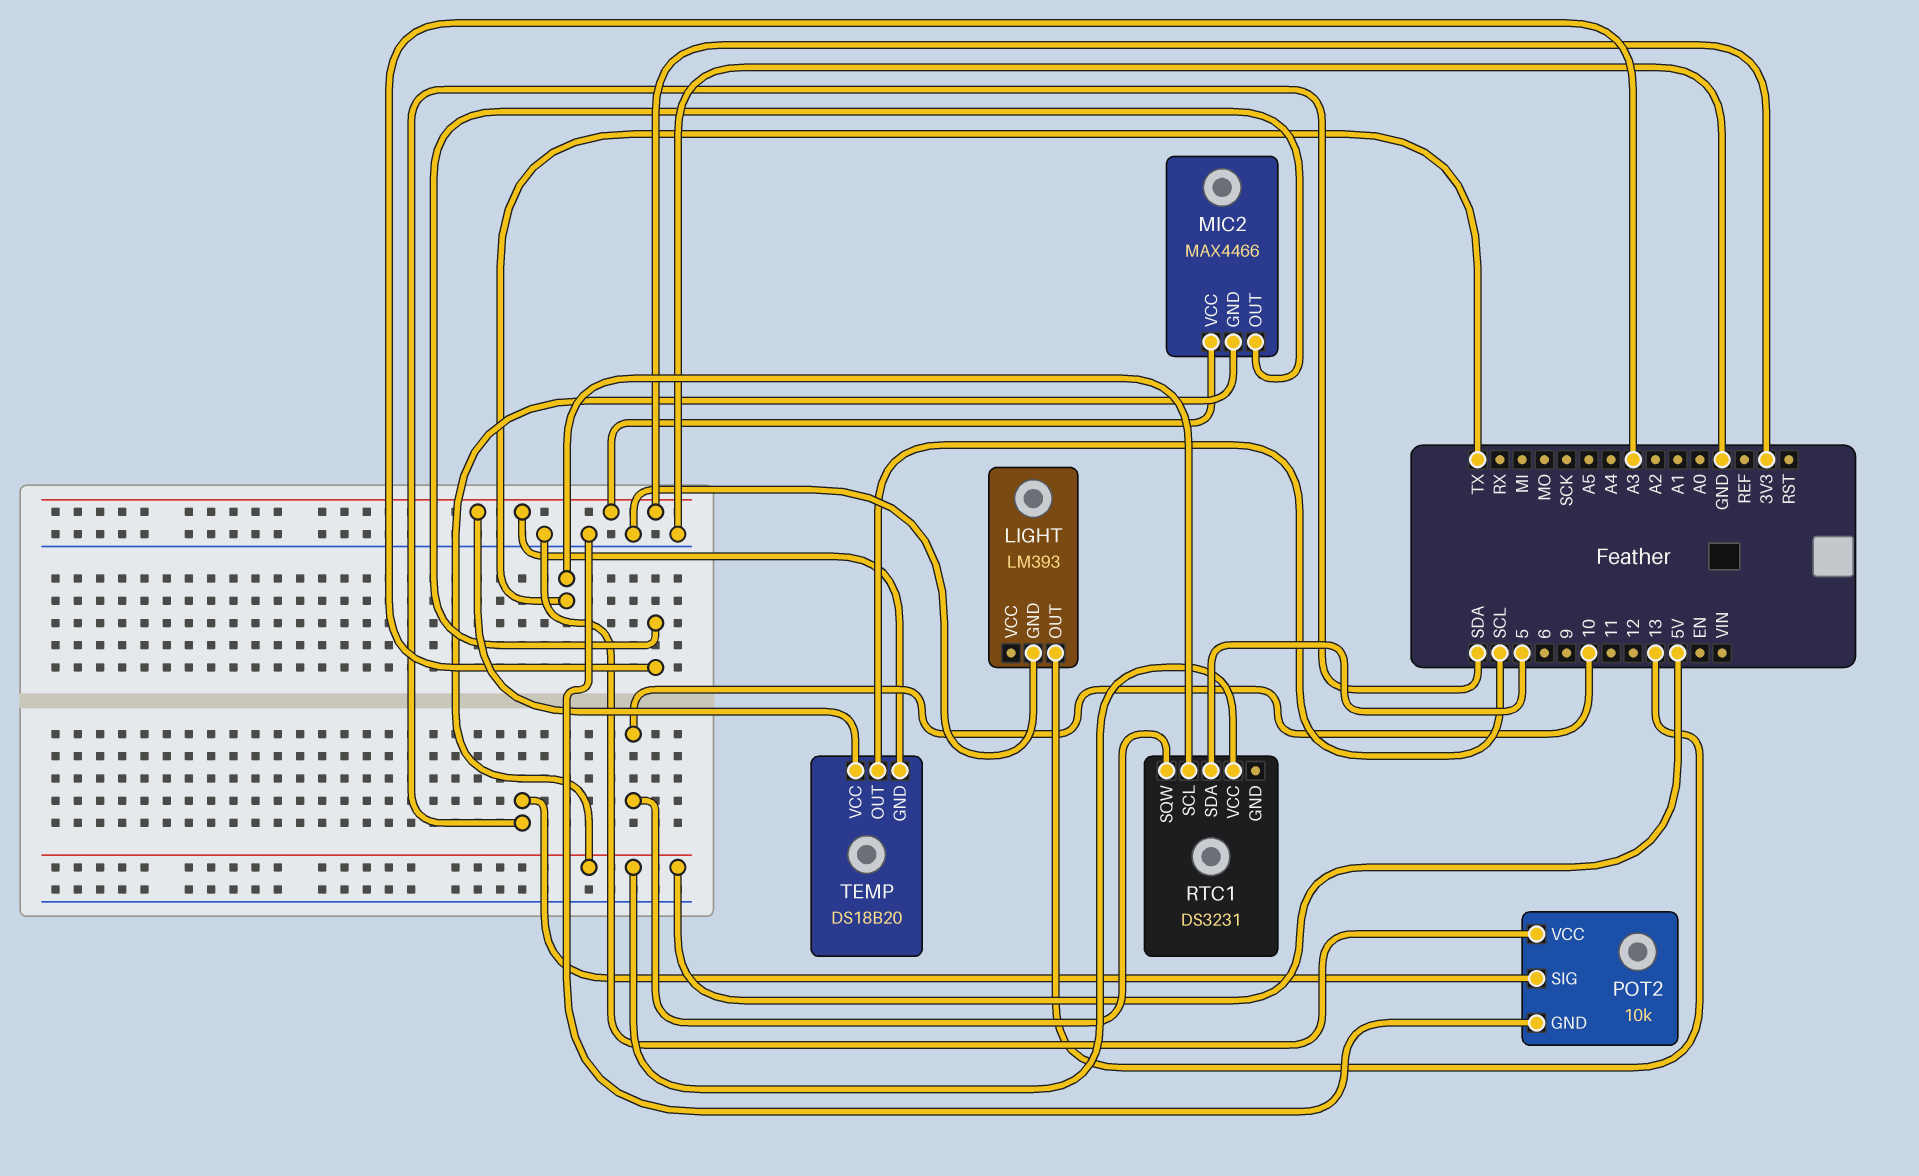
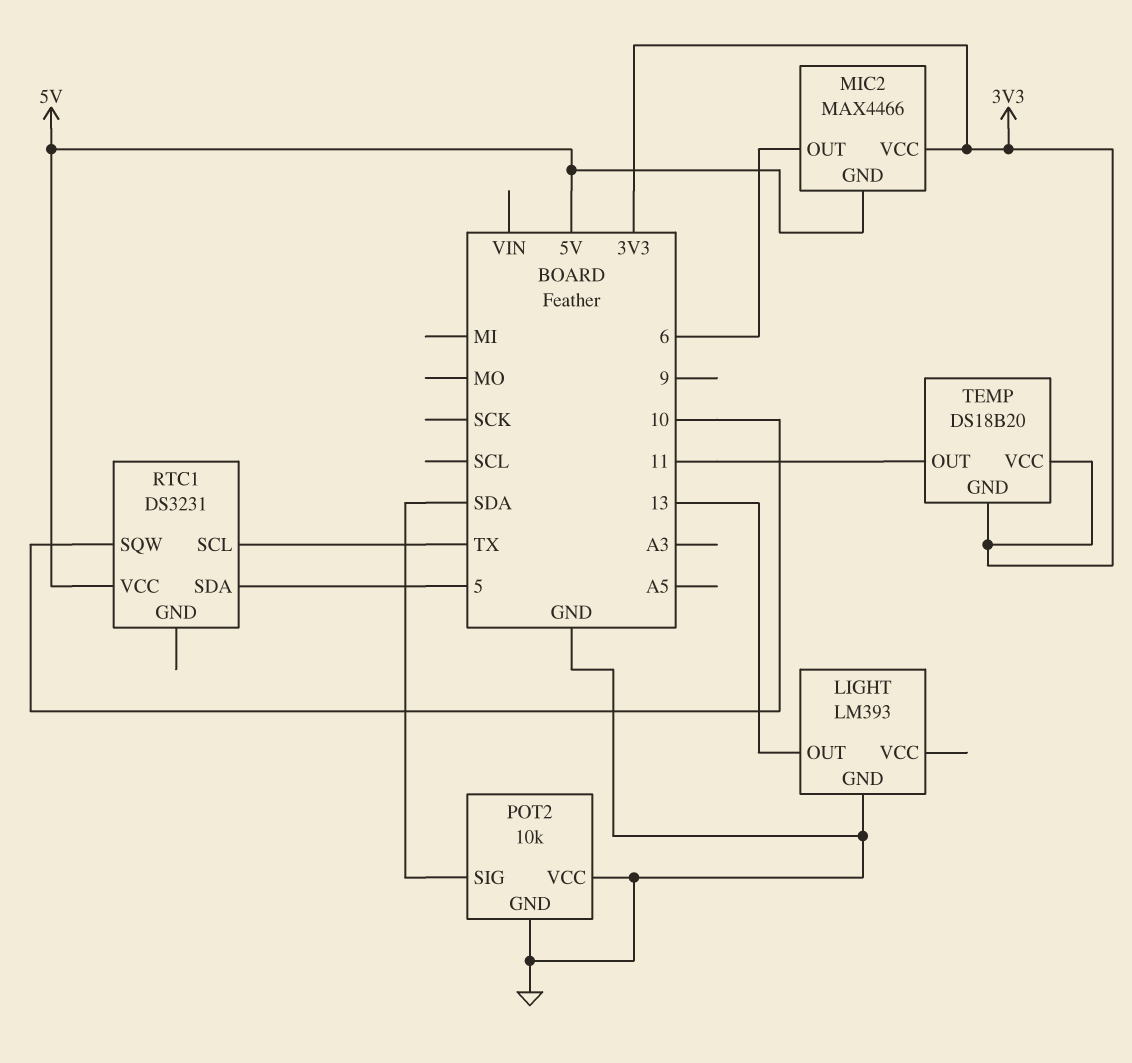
MIC2 pin OUT: A3 -> 6
TEMP pin OUT: SCL -> 11

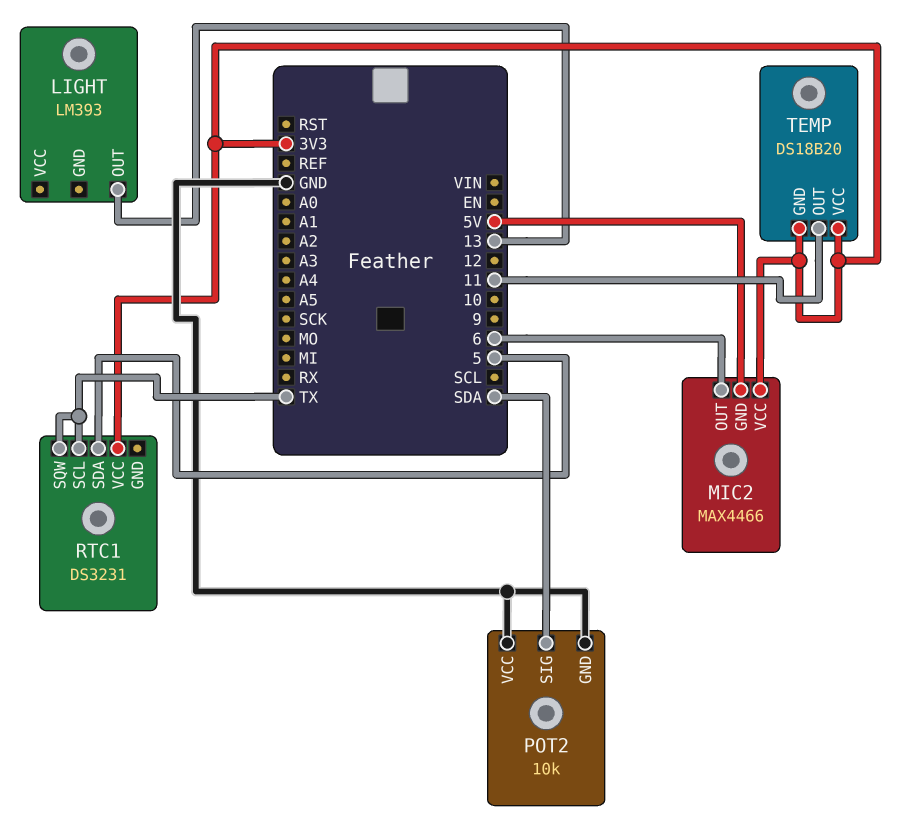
LIGHT pin GND: GND -> none
RTC1 pin SQW: 10 -> TX
RTC1 pin VCC: 5V -> 3V3

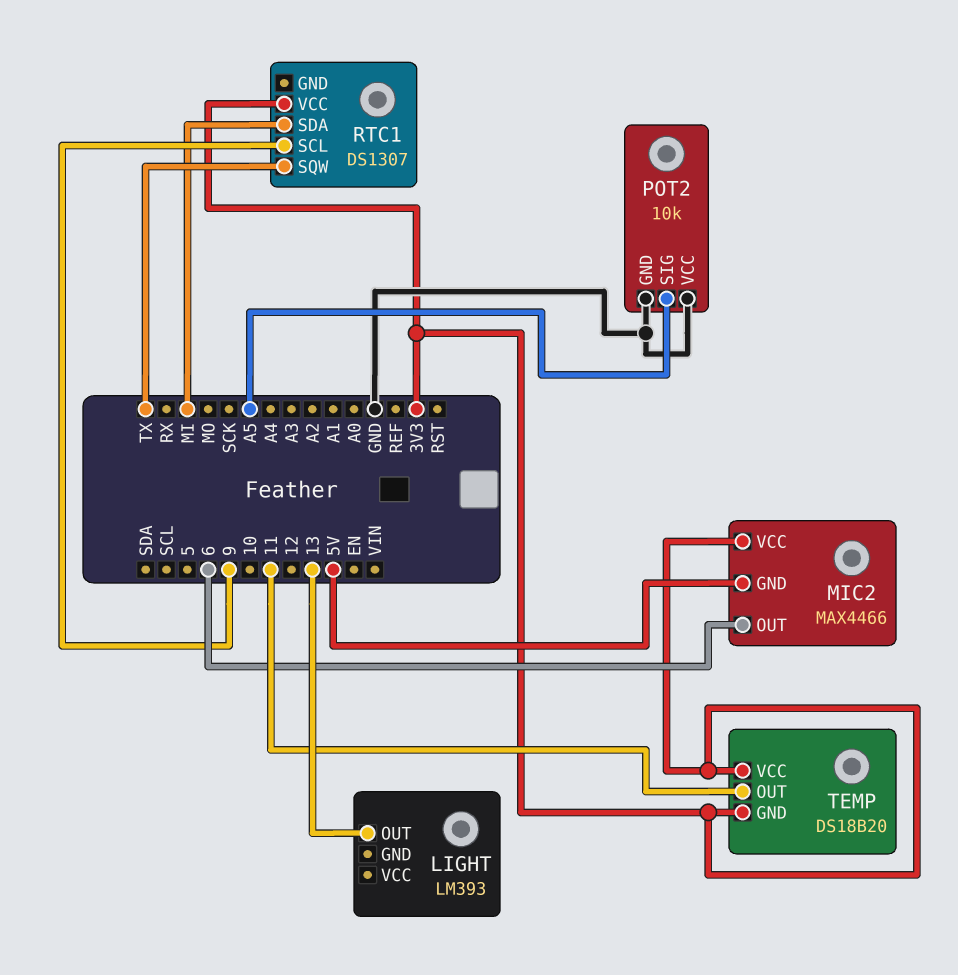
POT2 pin SIG: SDA -> A5
RTC1: DS3231 -> DS1307
RTC1 pin SCL: TX -> 9
RTC1 pin SDA: 5 -> MI

